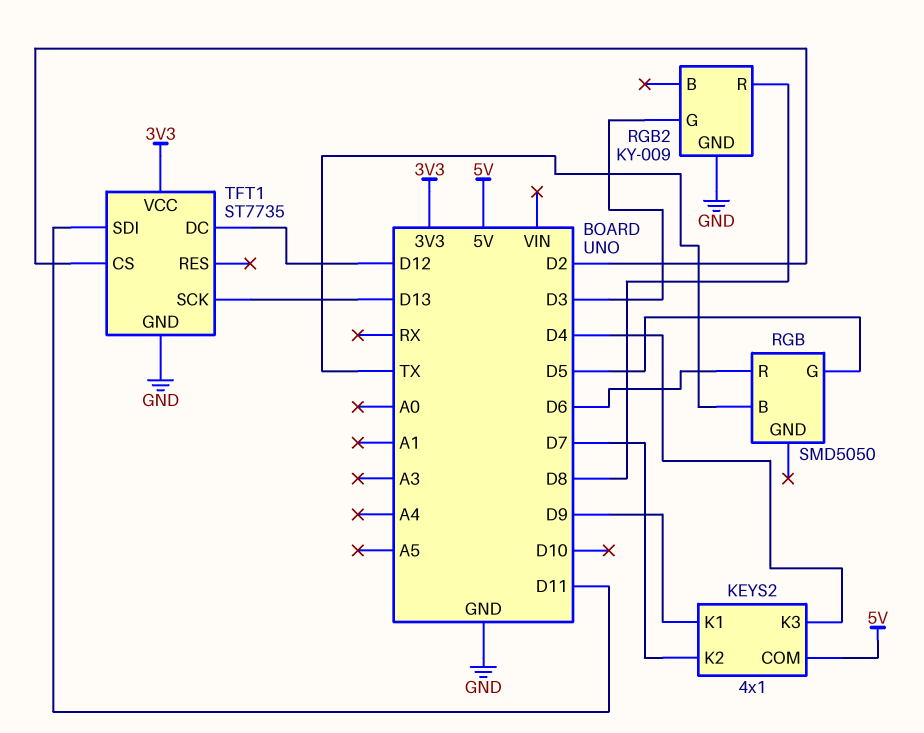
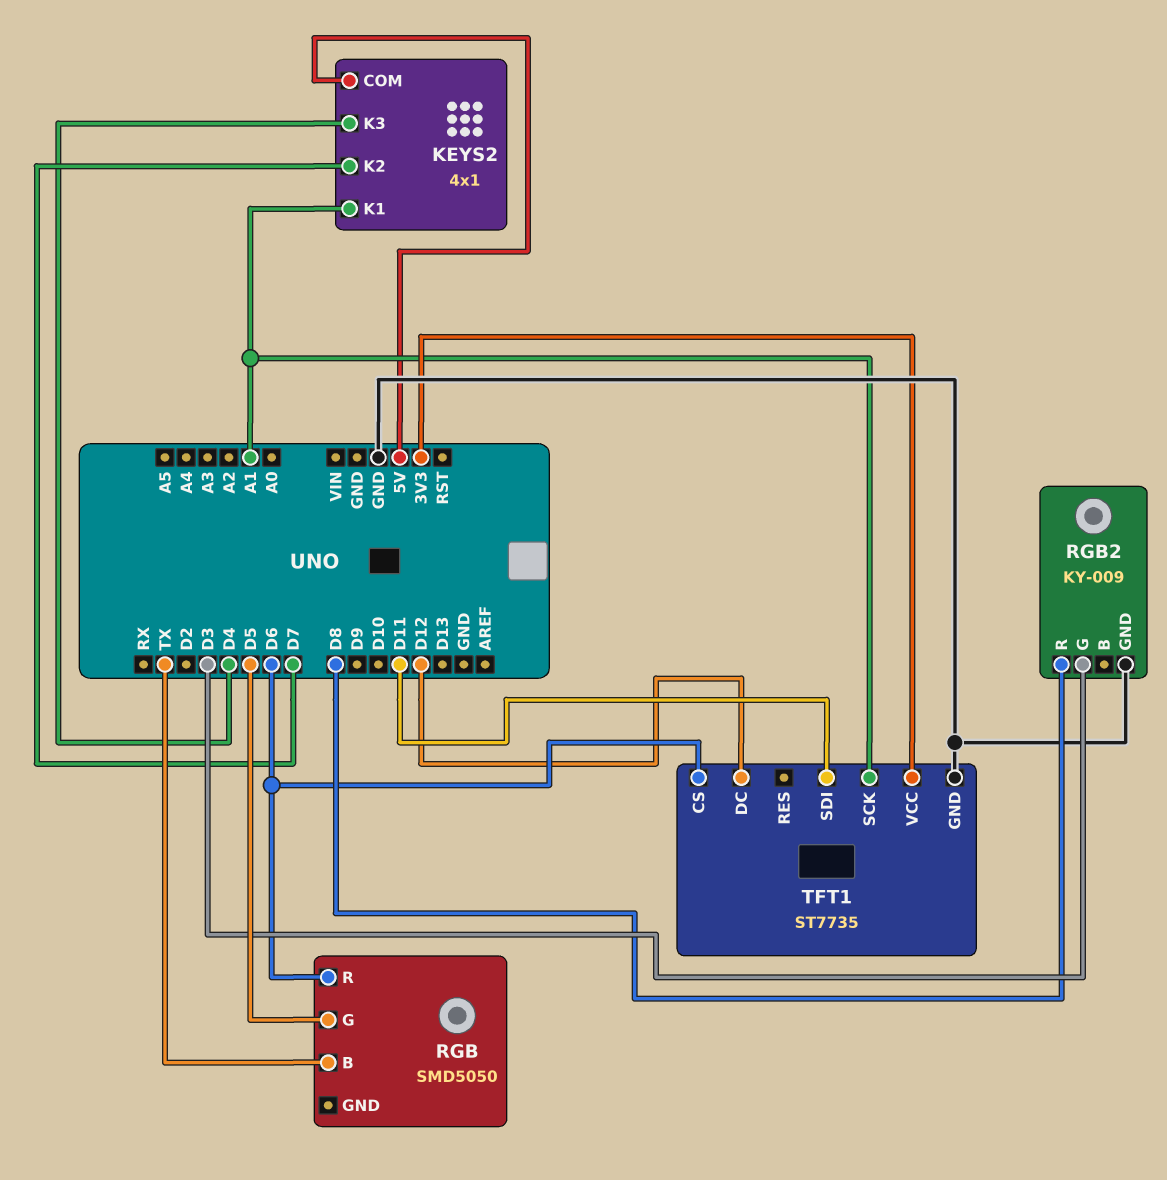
KEYS2 pin K1: D9 -> A1
TFT1 pin CS: D2 -> D6
TFT1 pin SCK: D13 -> A1

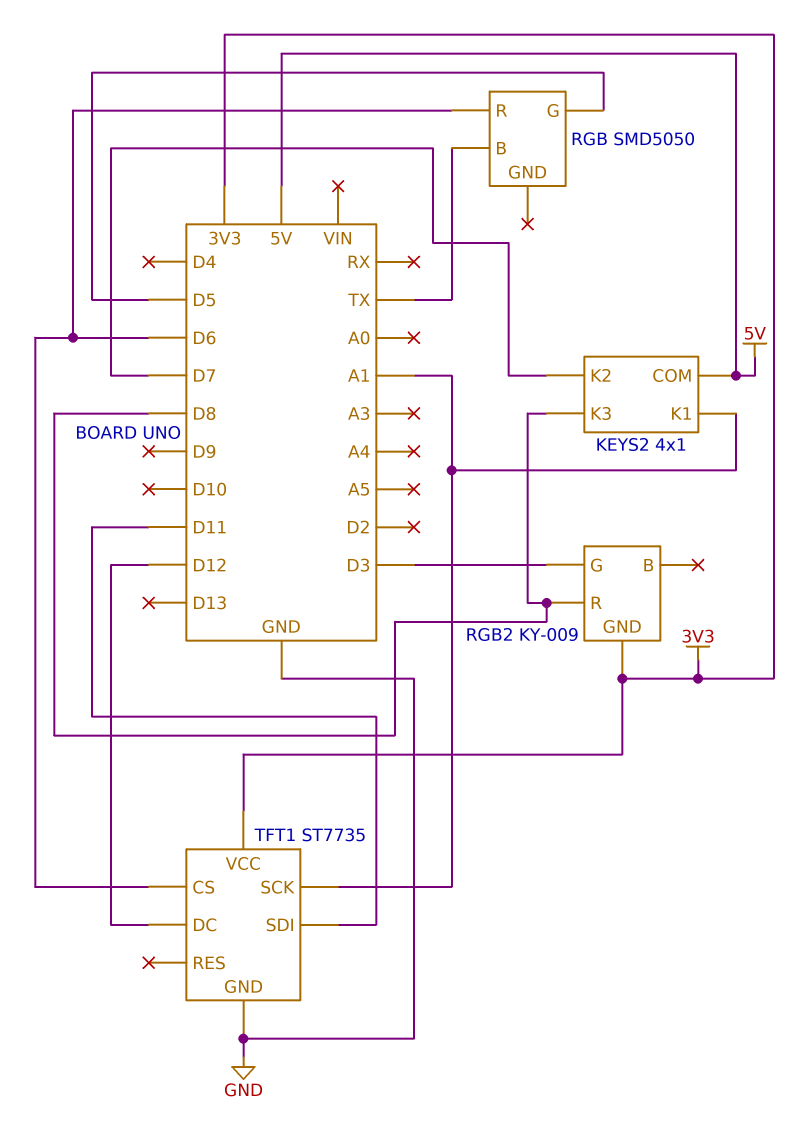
KEYS2 pin K3: D4 -> D8
RGB2 pin GND: GND -> 3V3

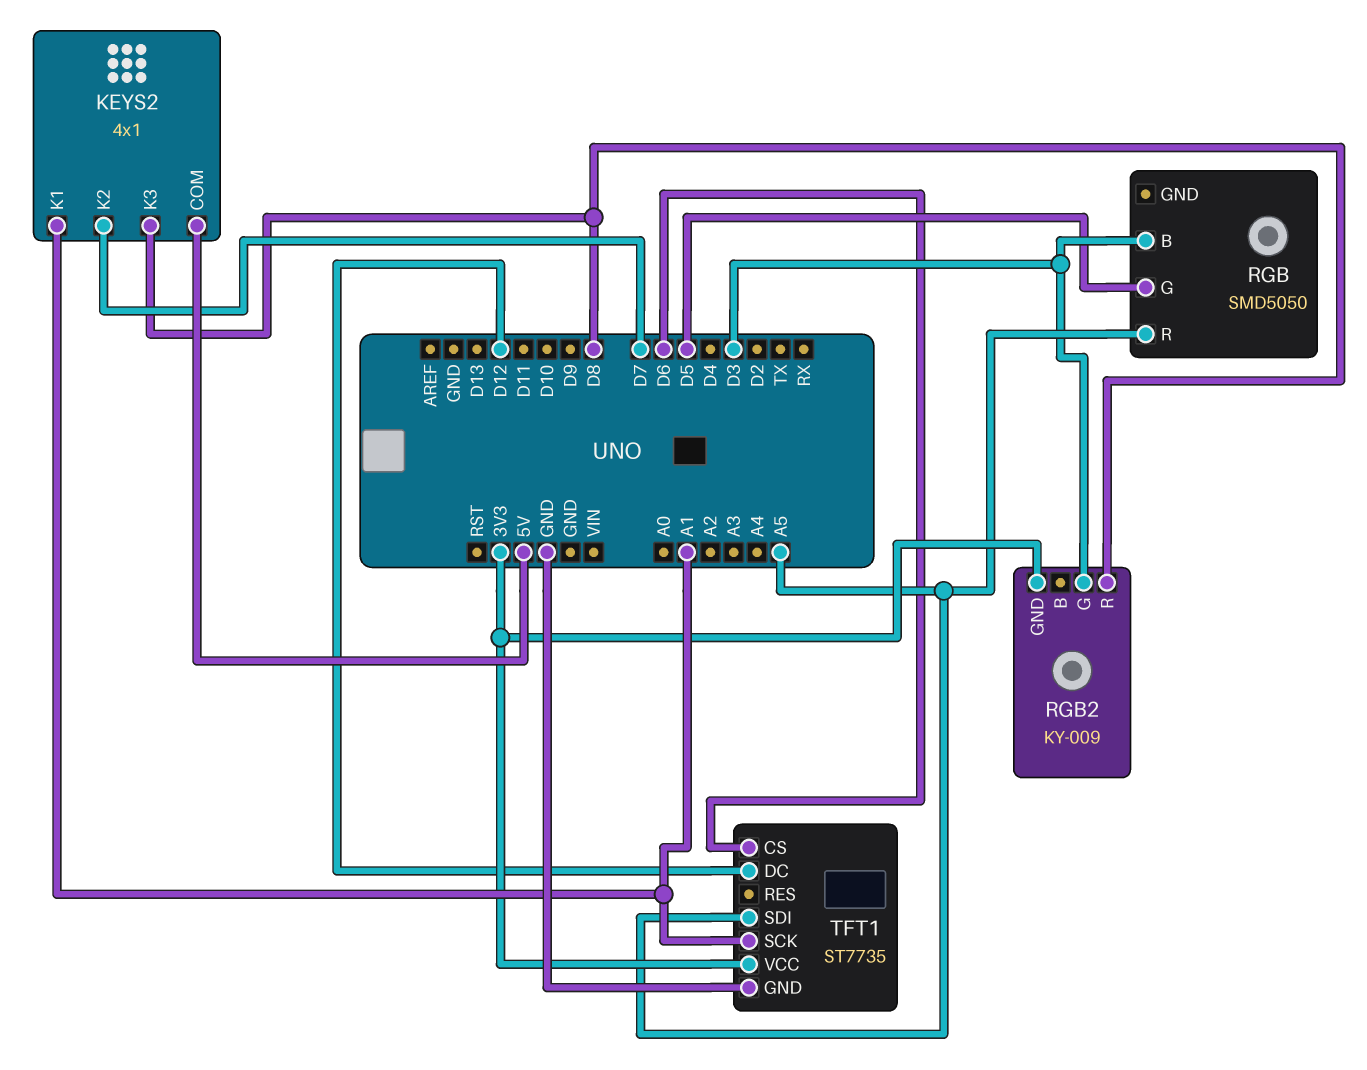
RGB pin B: TX -> D3
RGB pin R: D6 -> A5
TFT1 pin SDI: D11 -> A5

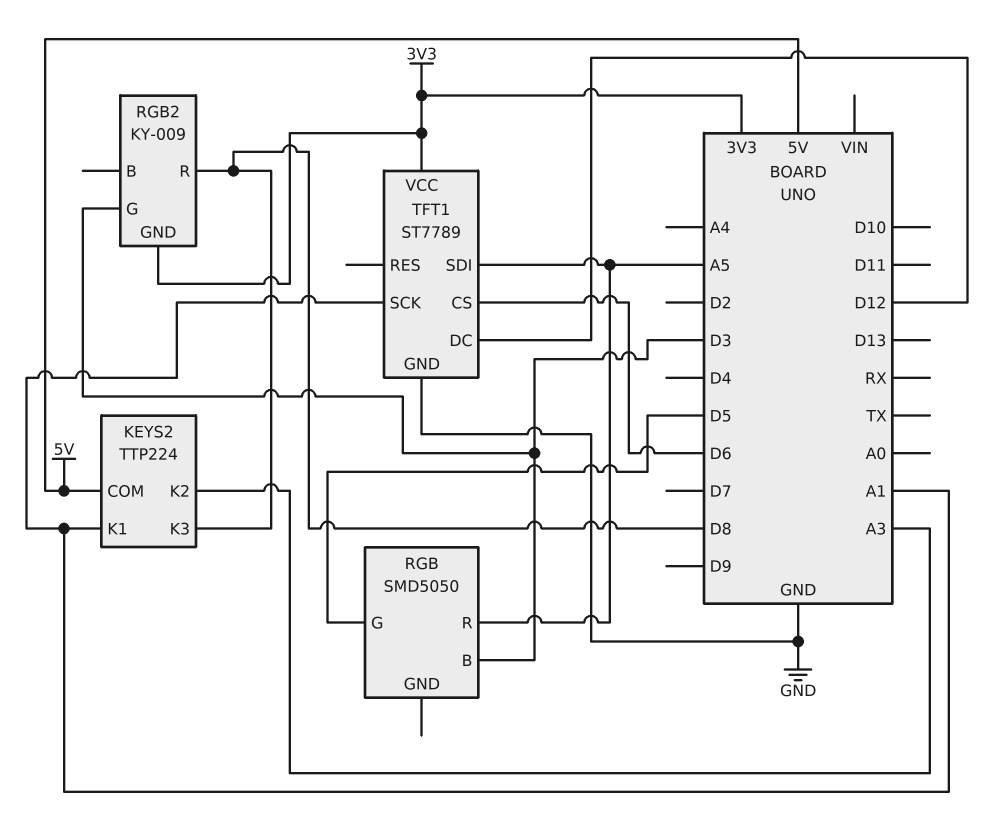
KEYS2: 4x1 -> TTP224
KEYS2 pin K2: D7 -> A3
TFT1: ST7735 -> ST7789

